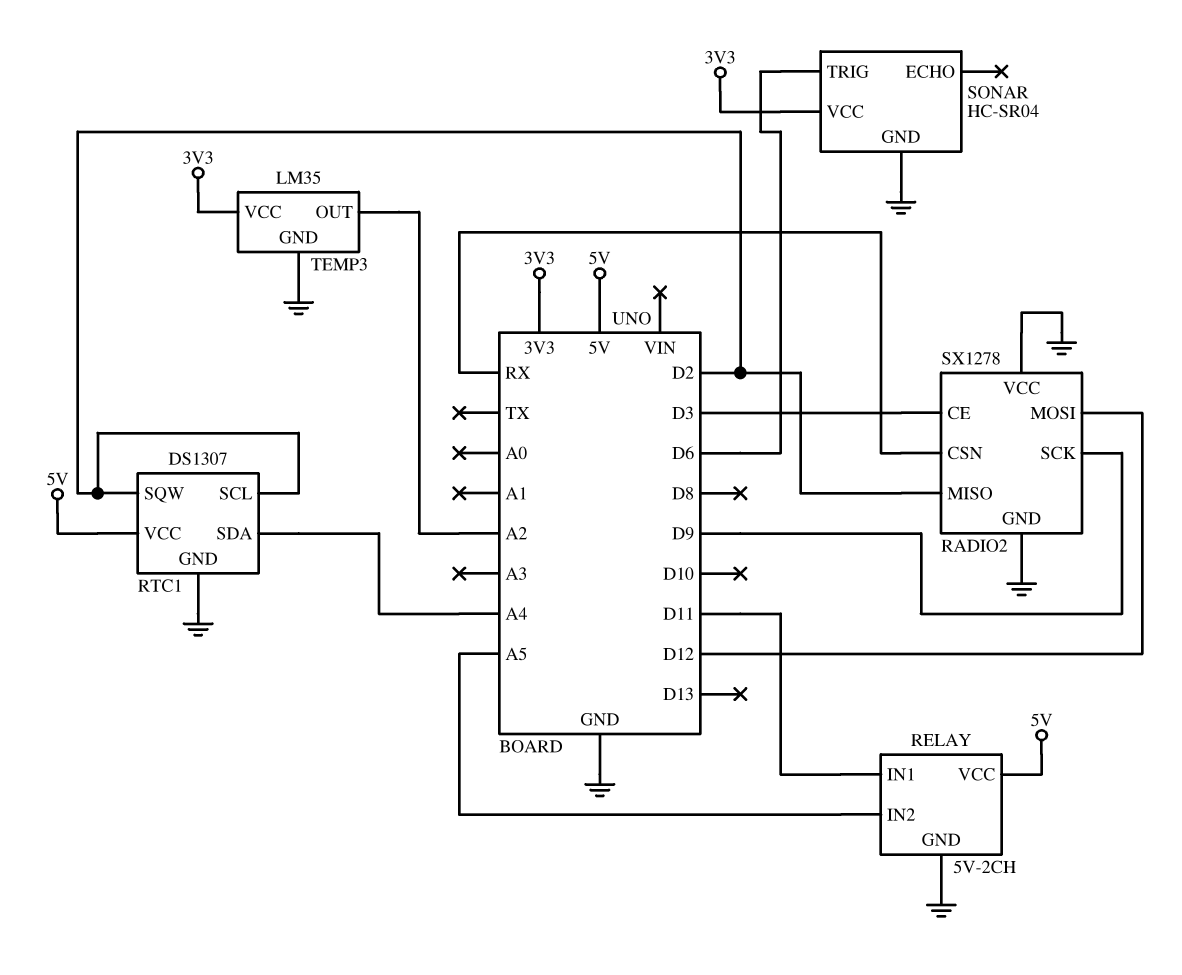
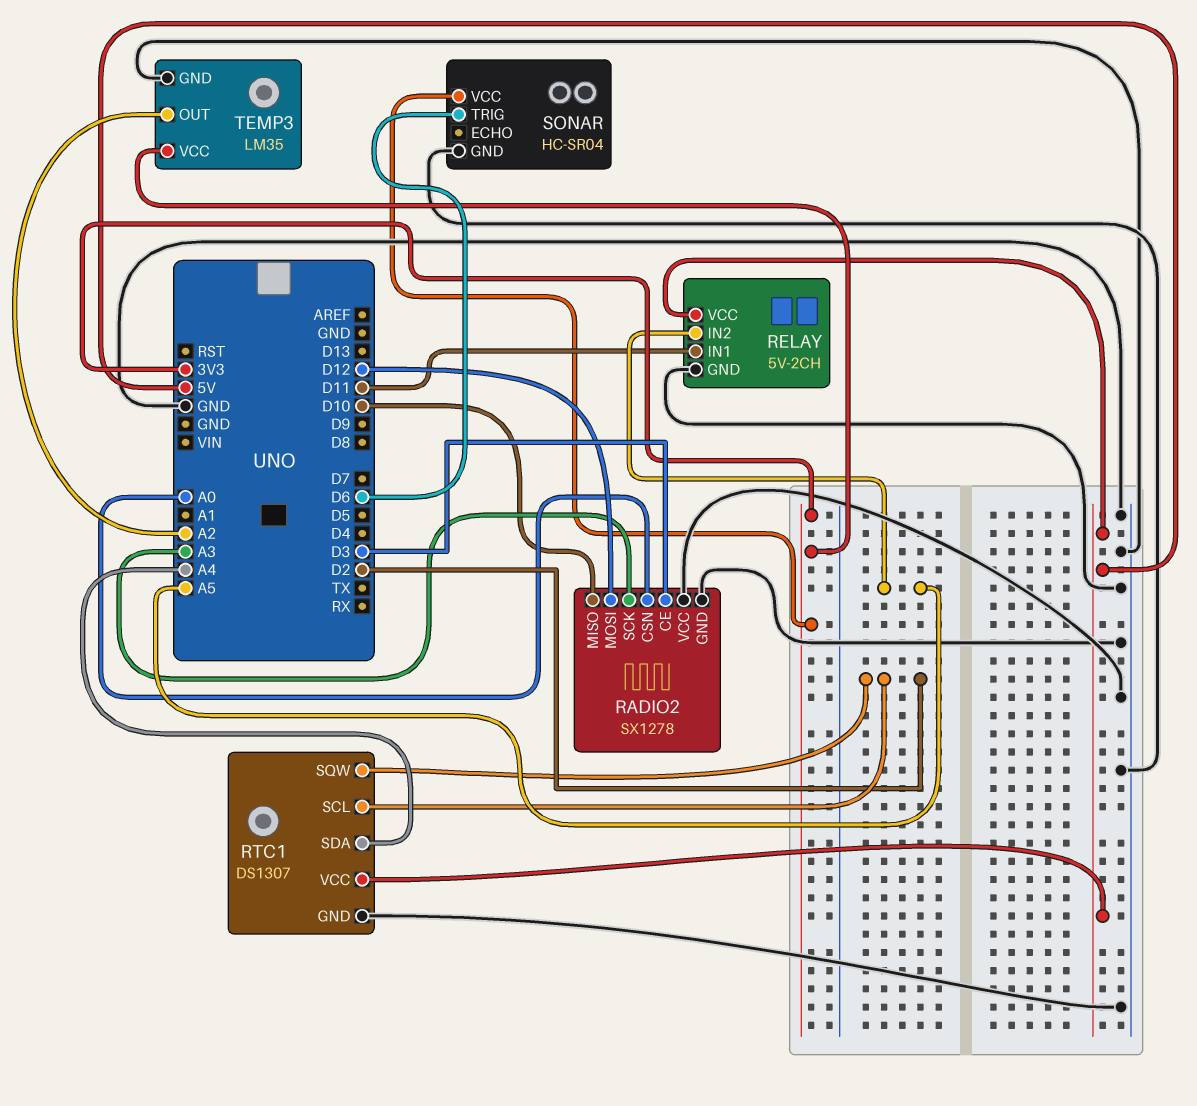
RADIO2 pin CSN: RX -> A0
RADIO2 pin MISO: D2 -> D10
RADIO2 pin SCK: D9 -> A3

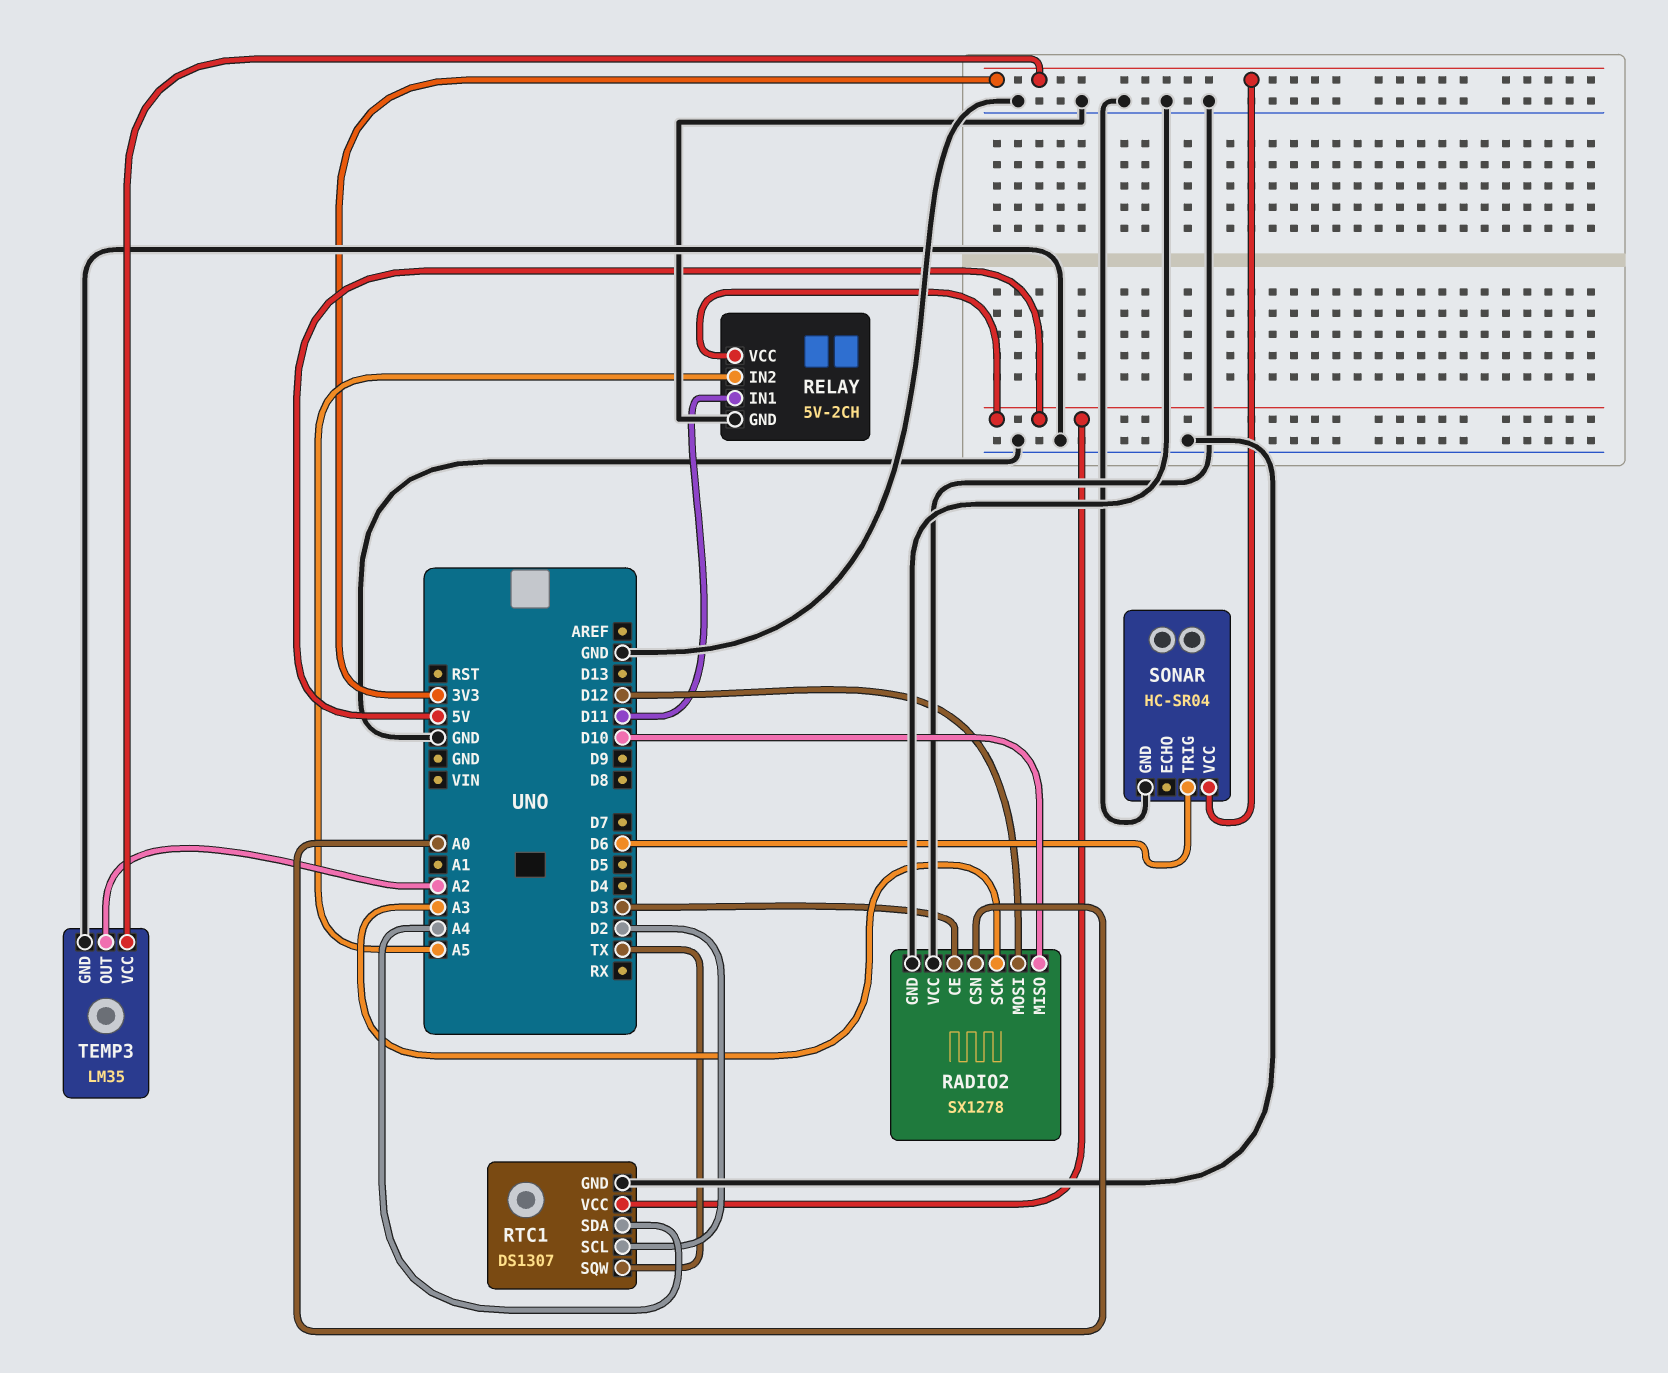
RTC1 pin SQW: D2 -> TX

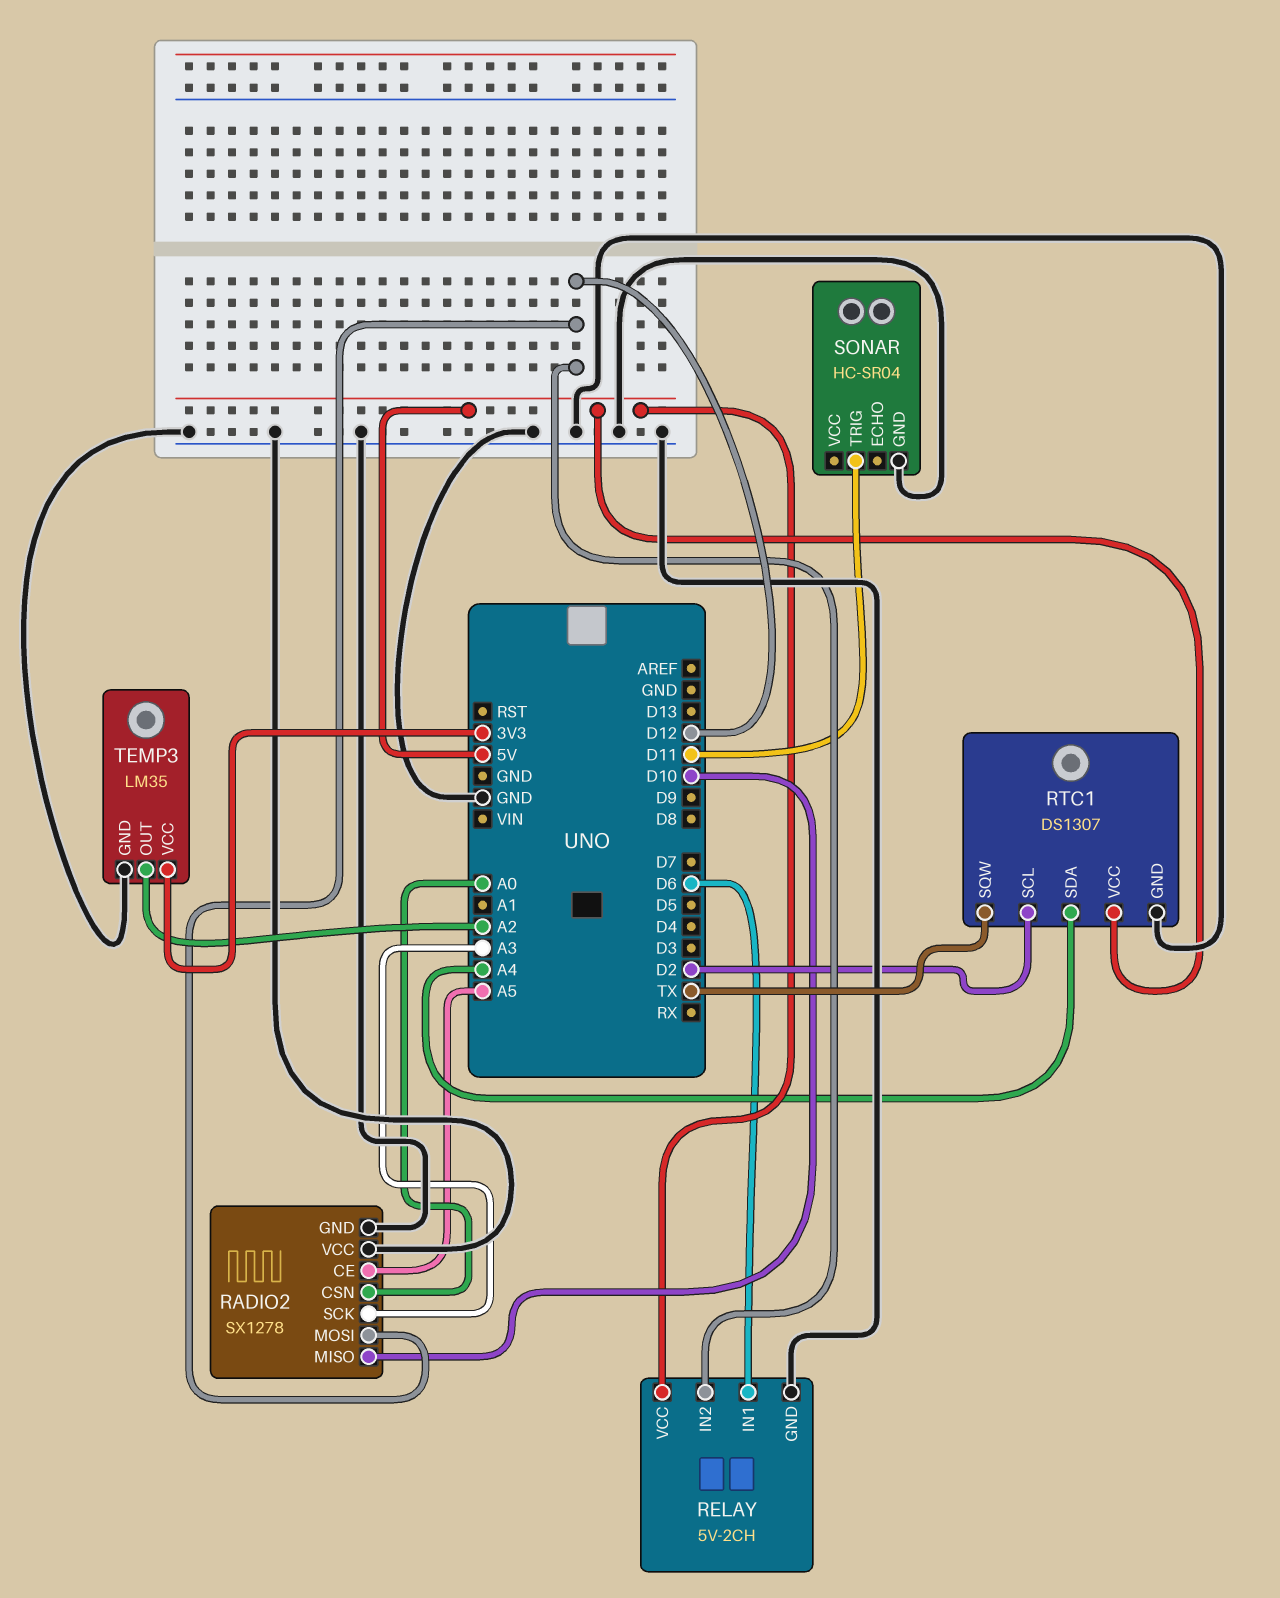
RADIO2 pin CE: D3 -> A5
RELAY pin IN1: D11 -> D6
RELAY pin IN2: A5 -> D12
SONAR pin TRIG: D6 -> D11
SONAR pin VCC: 3V3 -> none

